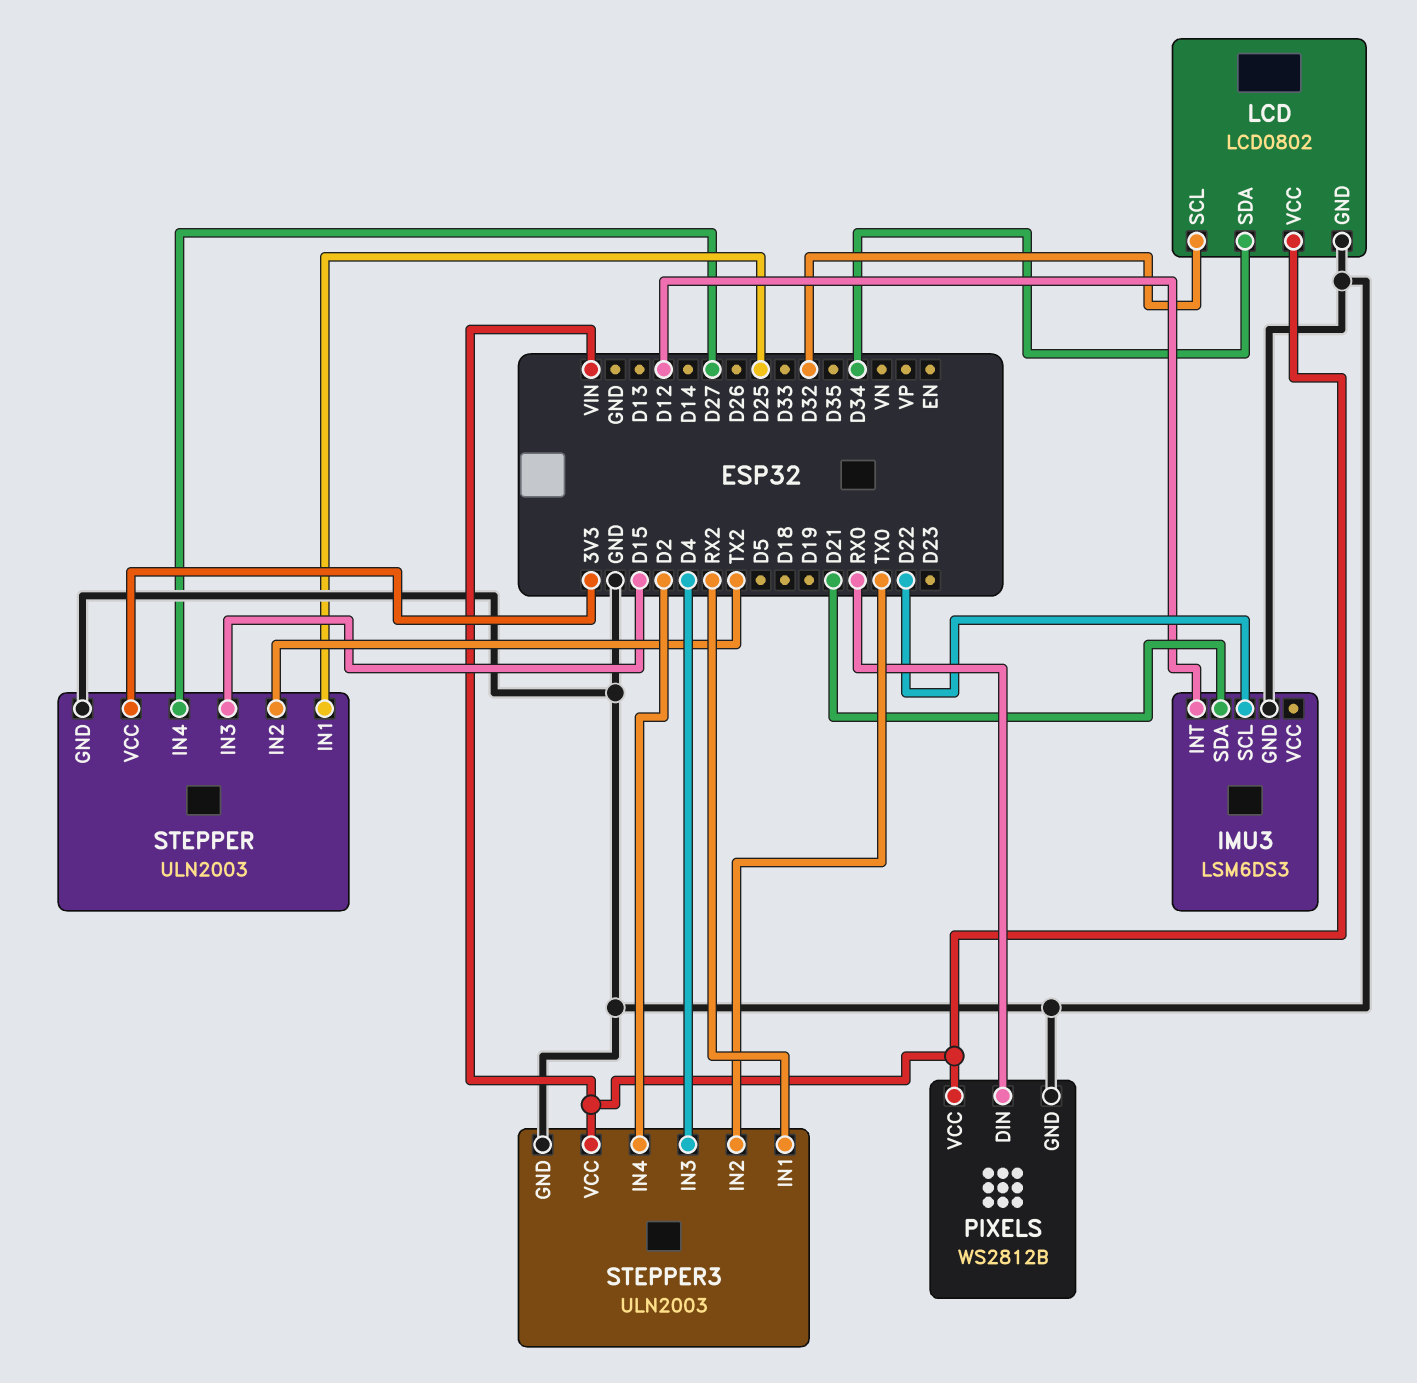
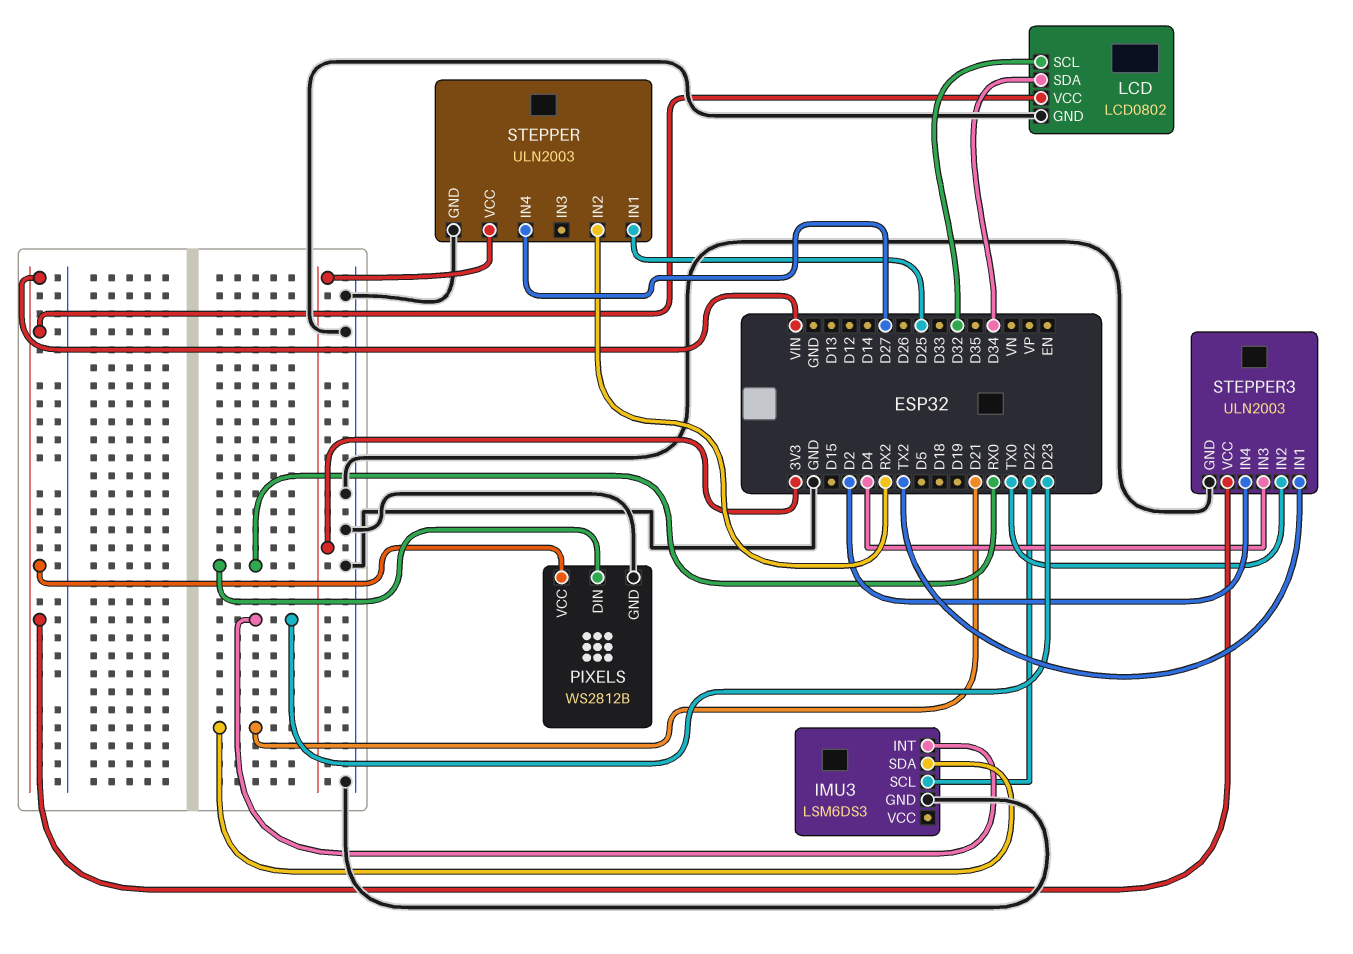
IMU3 pin INT: D12 -> D23
STEPPER pin IN2: TX2 -> RX2
STEPPER pin IN3: D15 -> none
STEPPER3 pin IN1: RX2 -> TX2

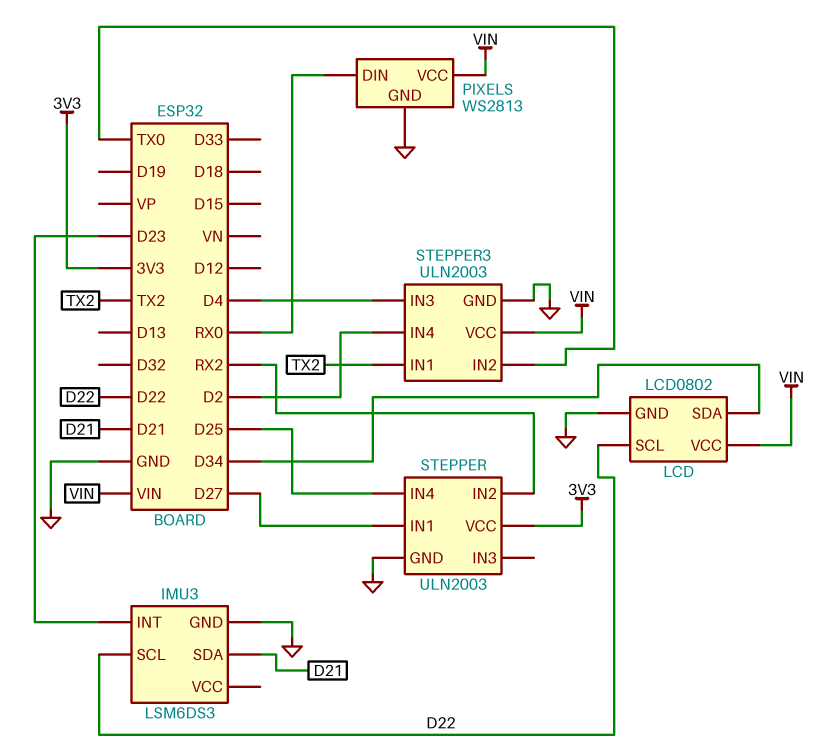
LCD pin SCL: D32 -> D22
PIXELS: WS2812B -> WS2813
STEPPER pin IN1: D25 -> D27
STEPPER pin IN4: D27 -> D25

